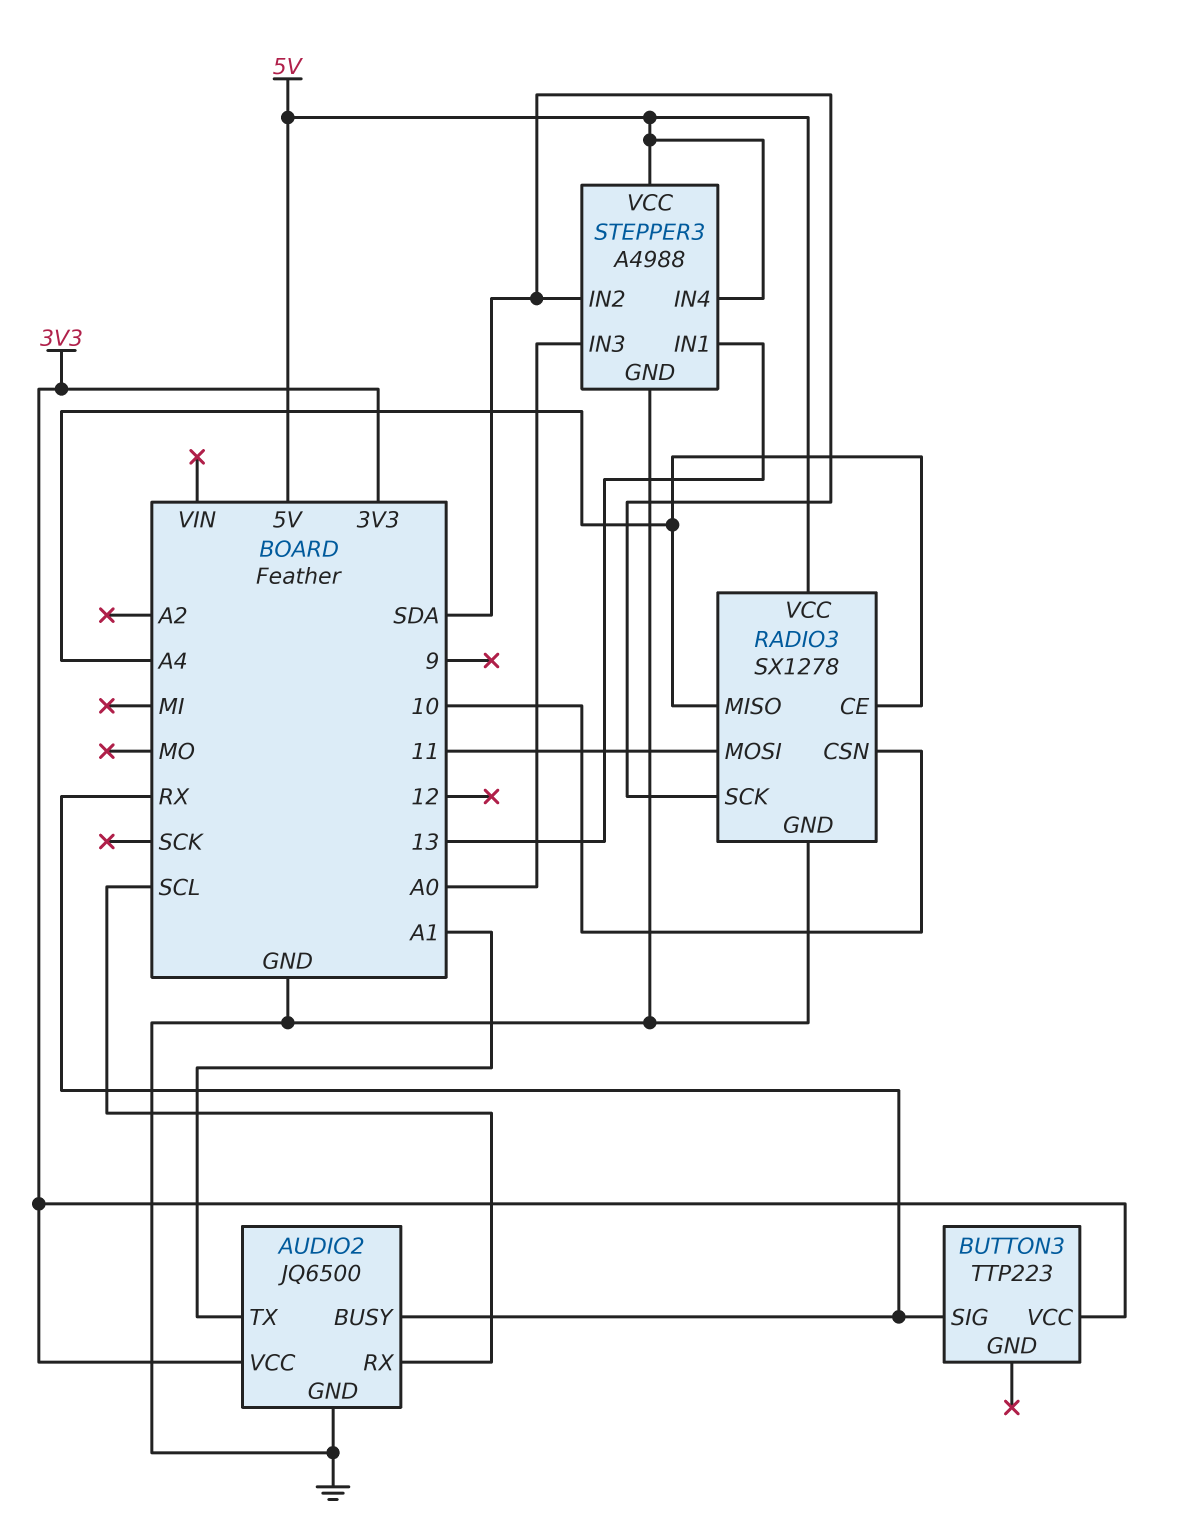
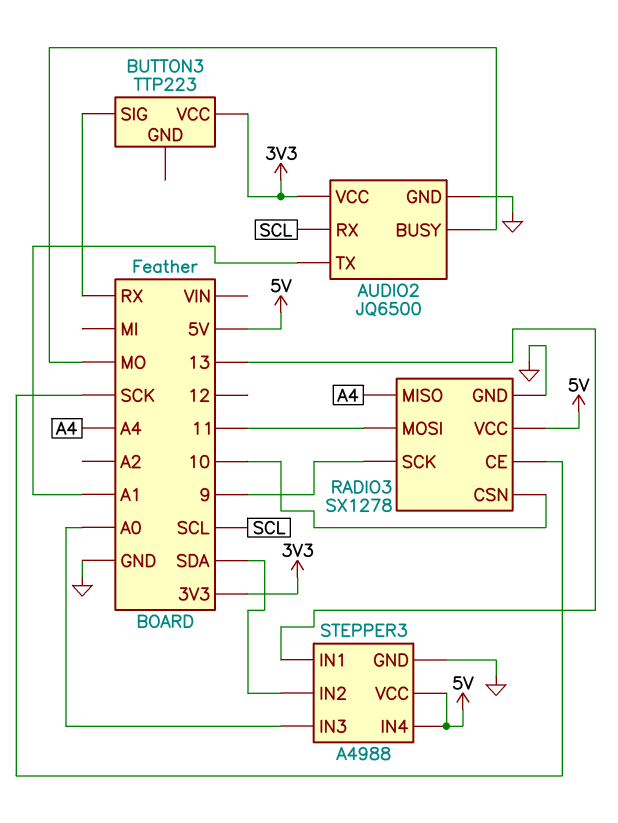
AUDIO2 pin BUSY: RX -> MO
RADIO3 pin CE: A4 -> SCK
RADIO3 pin SCK: SDA -> 9

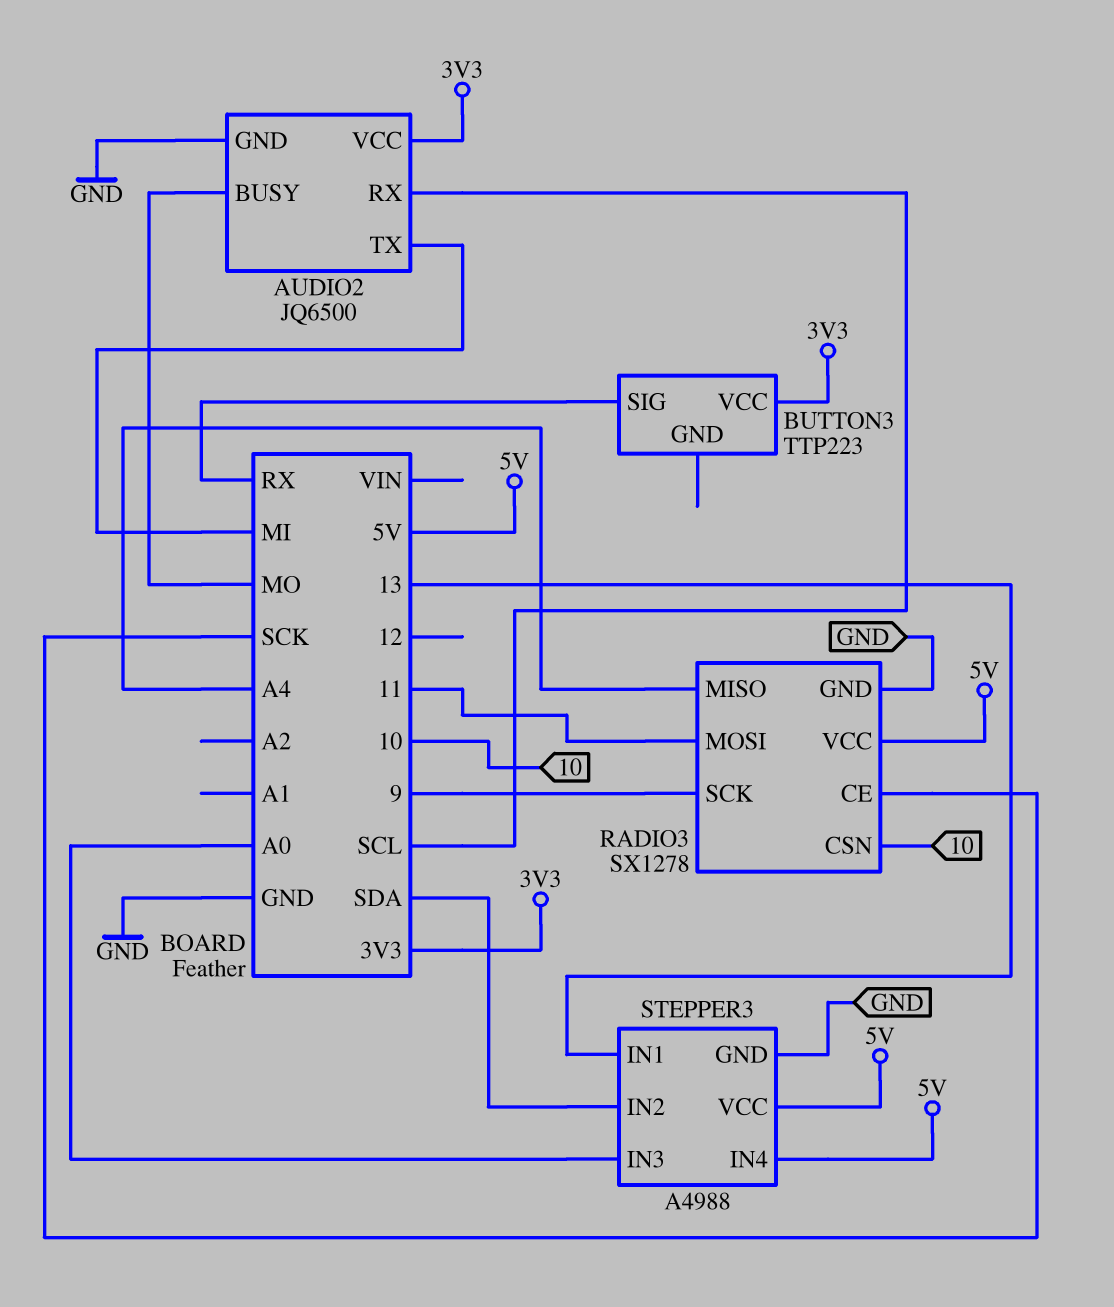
AUDIO2 pin TX: A1 -> MI

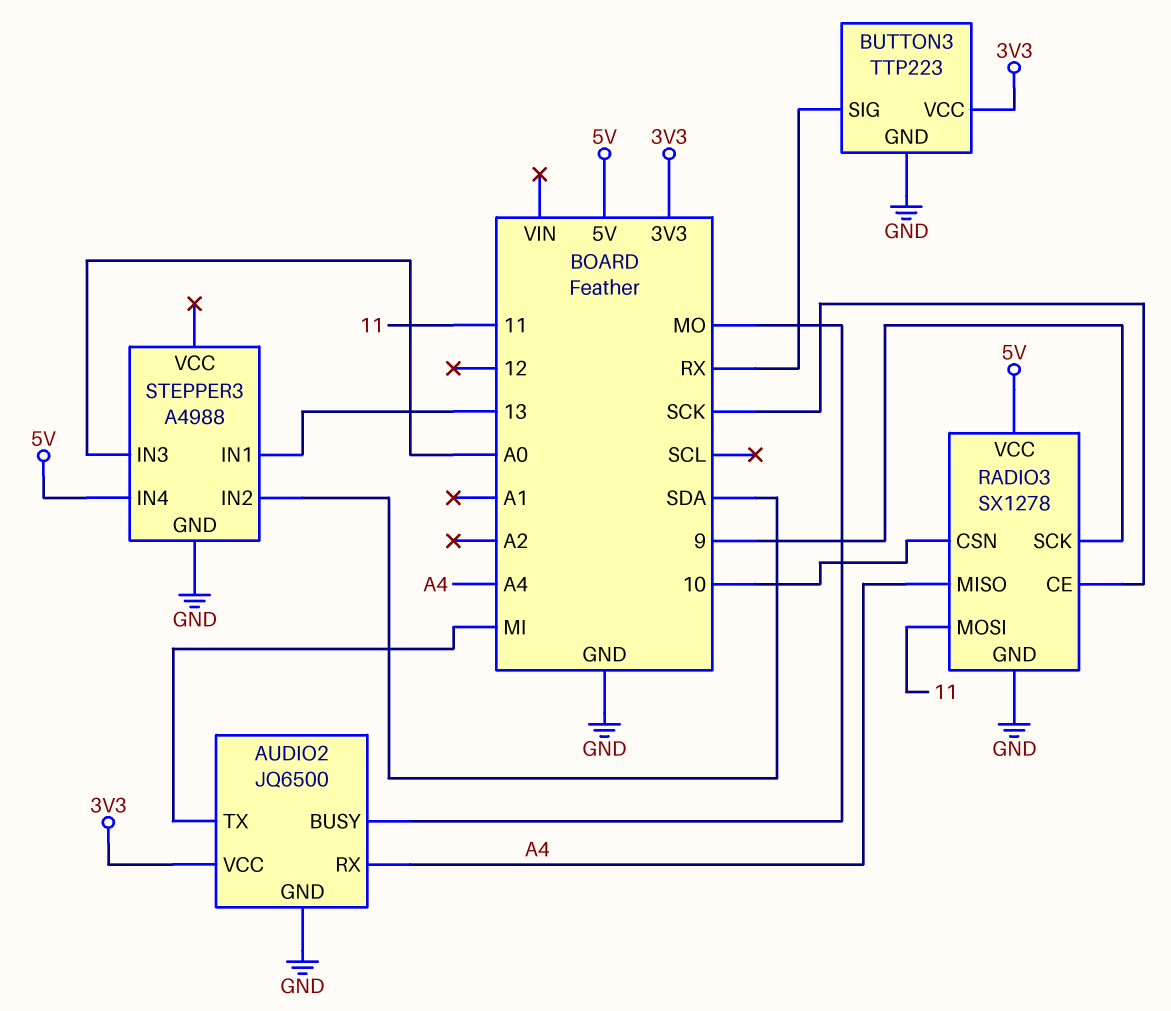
AUDIO2 pin RX: SCL -> A4
BUTTON3 pin GND: none -> GND
STEPPER3 pin VCC: 5V -> none

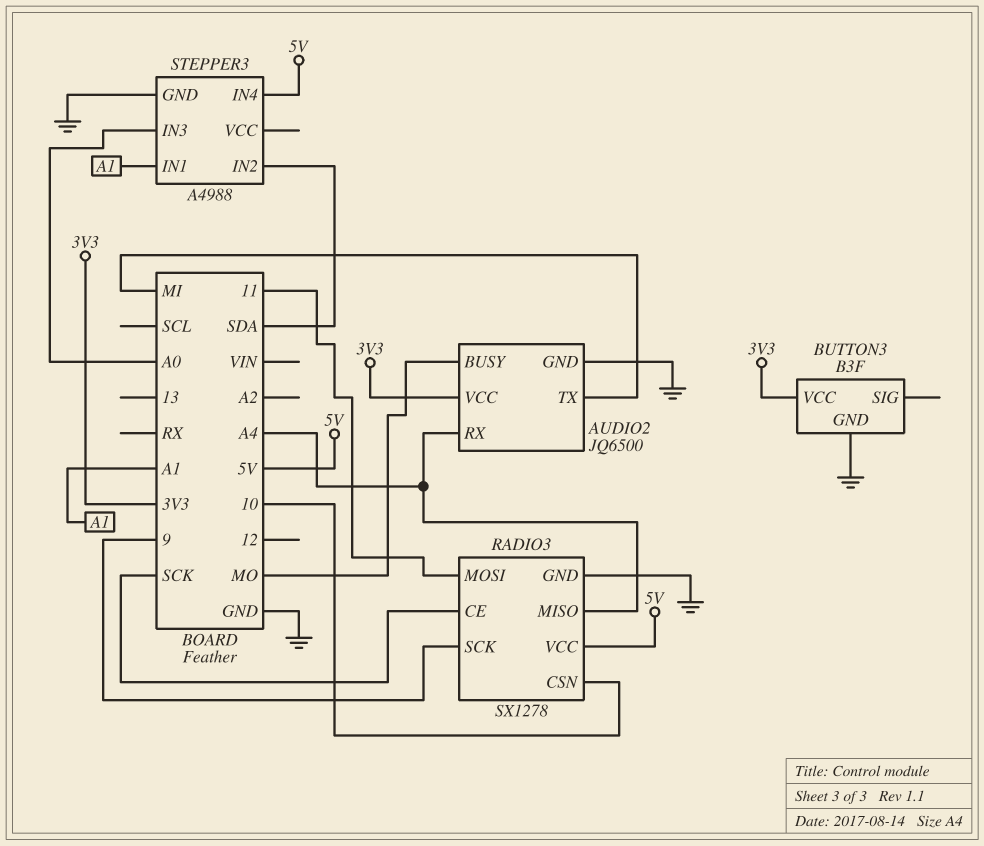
BUTTON3: TTP223 -> B3F
BUTTON3 pin SIG: RX -> none
STEPPER3 pin IN1: 13 -> A1

